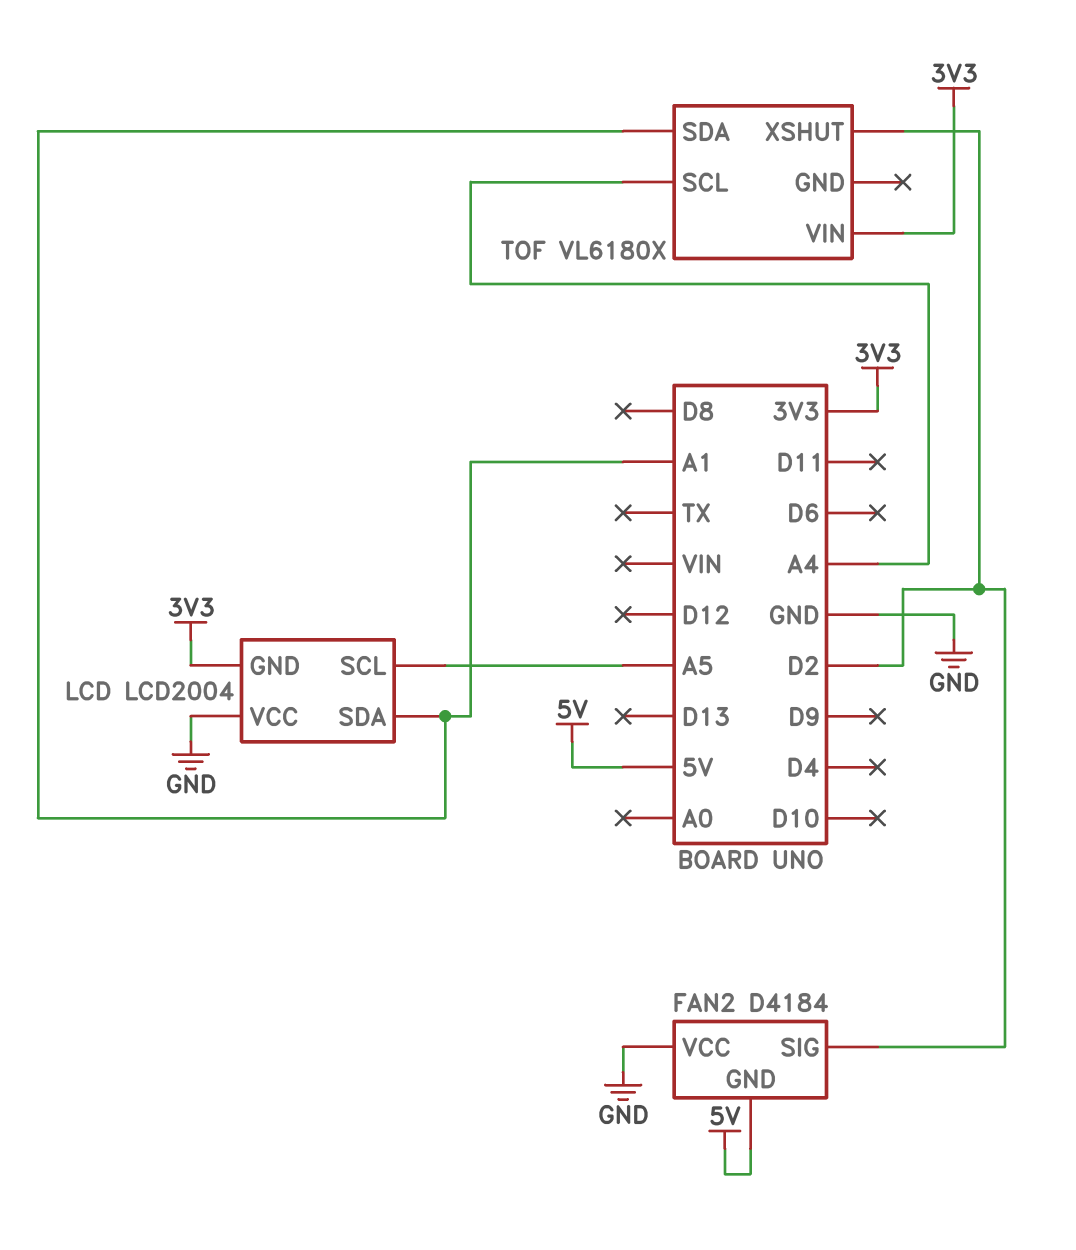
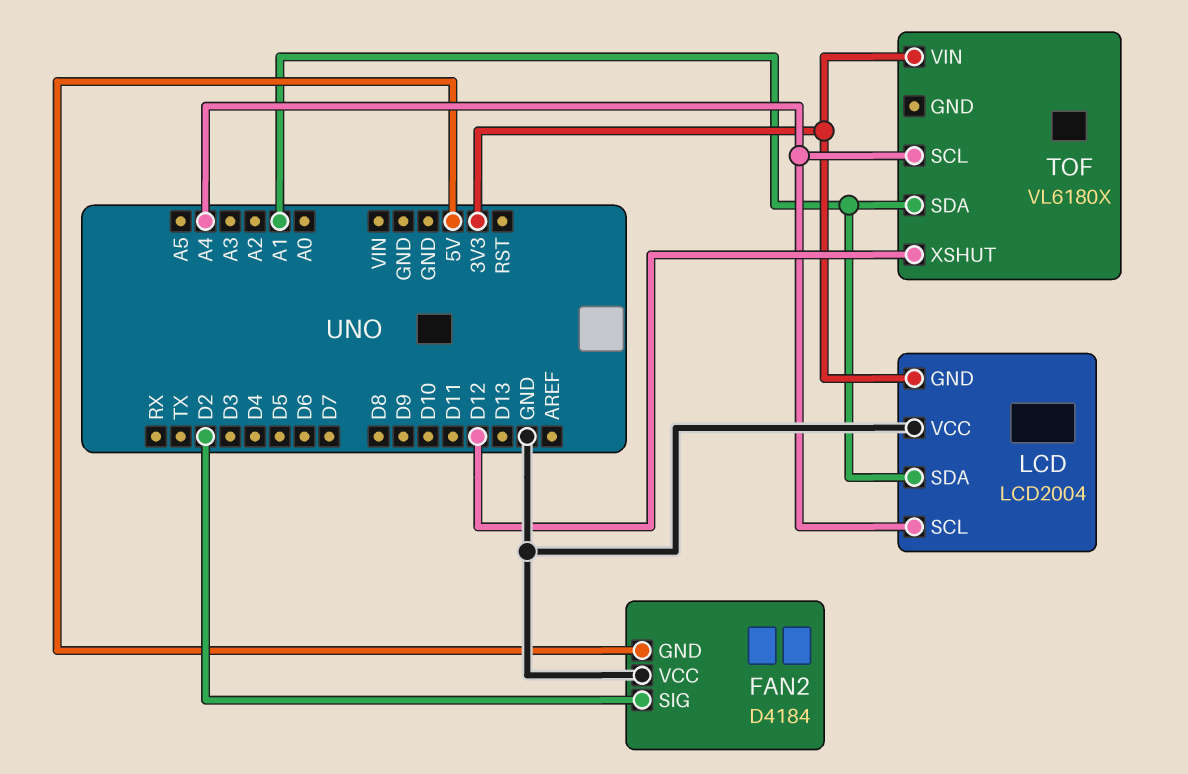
LCD pin SCL: A5 -> A4
TOF pin XSHUT: D2 -> D12

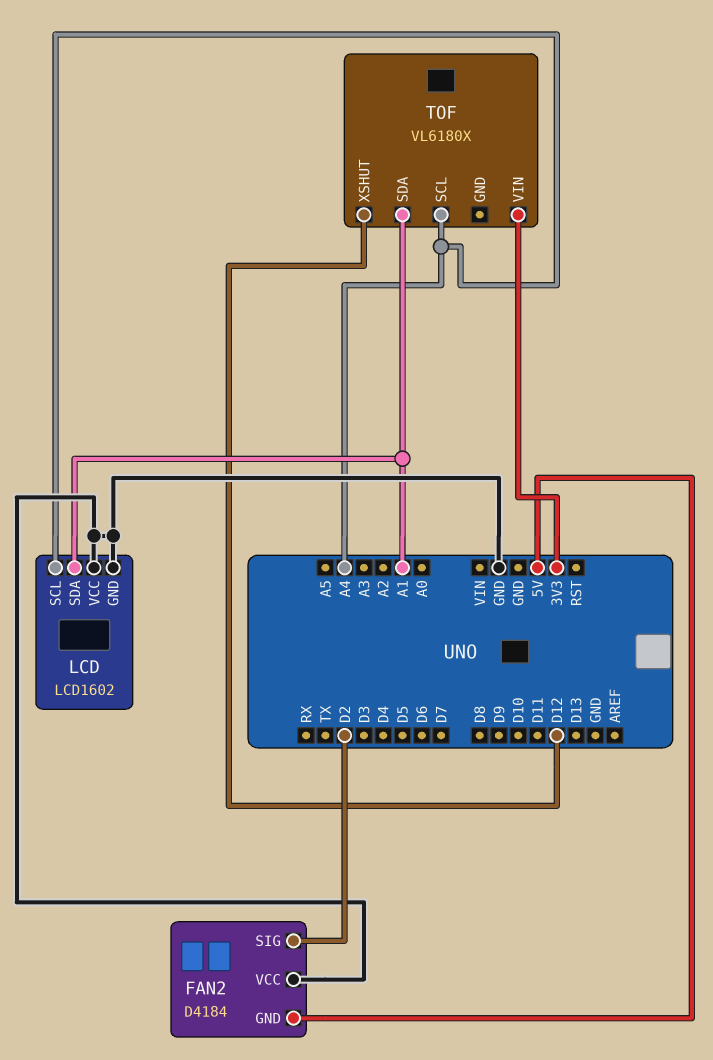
LCD: LCD2004 -> LCD1602
LCD pin GND: 3V3 -> GND

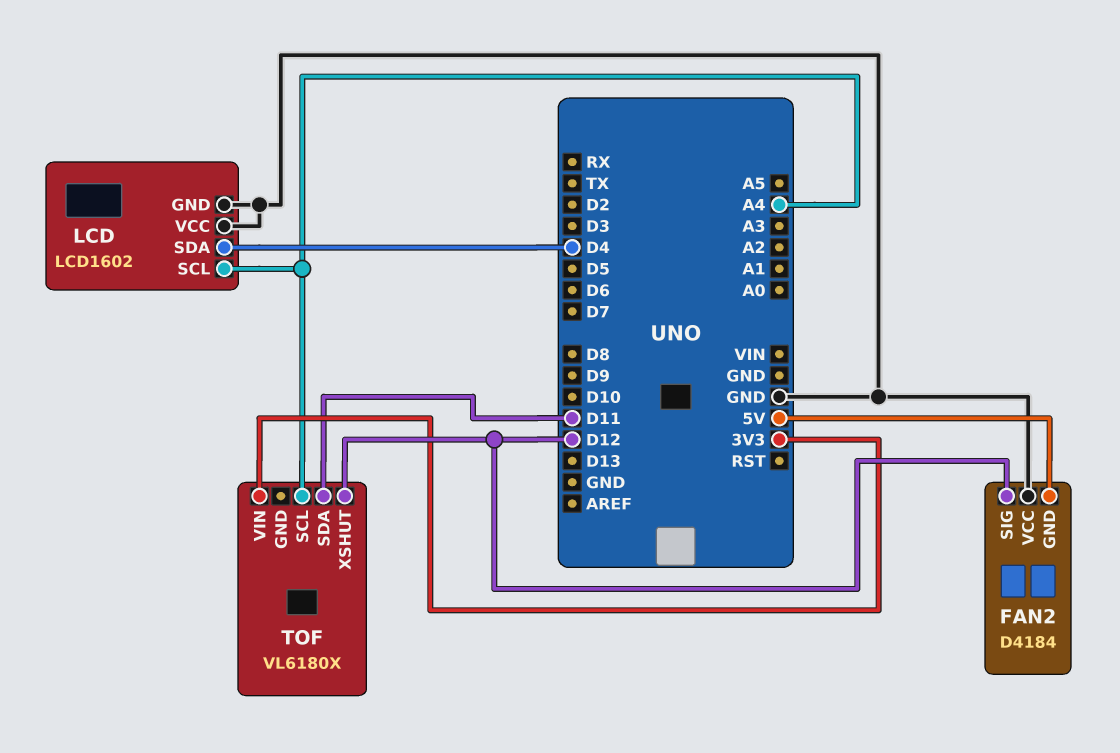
FAN2 pin SIG: D2 -> D12
LCD pin SDA: A1 -> D4
TOF pin SDA: A1 -> D11

